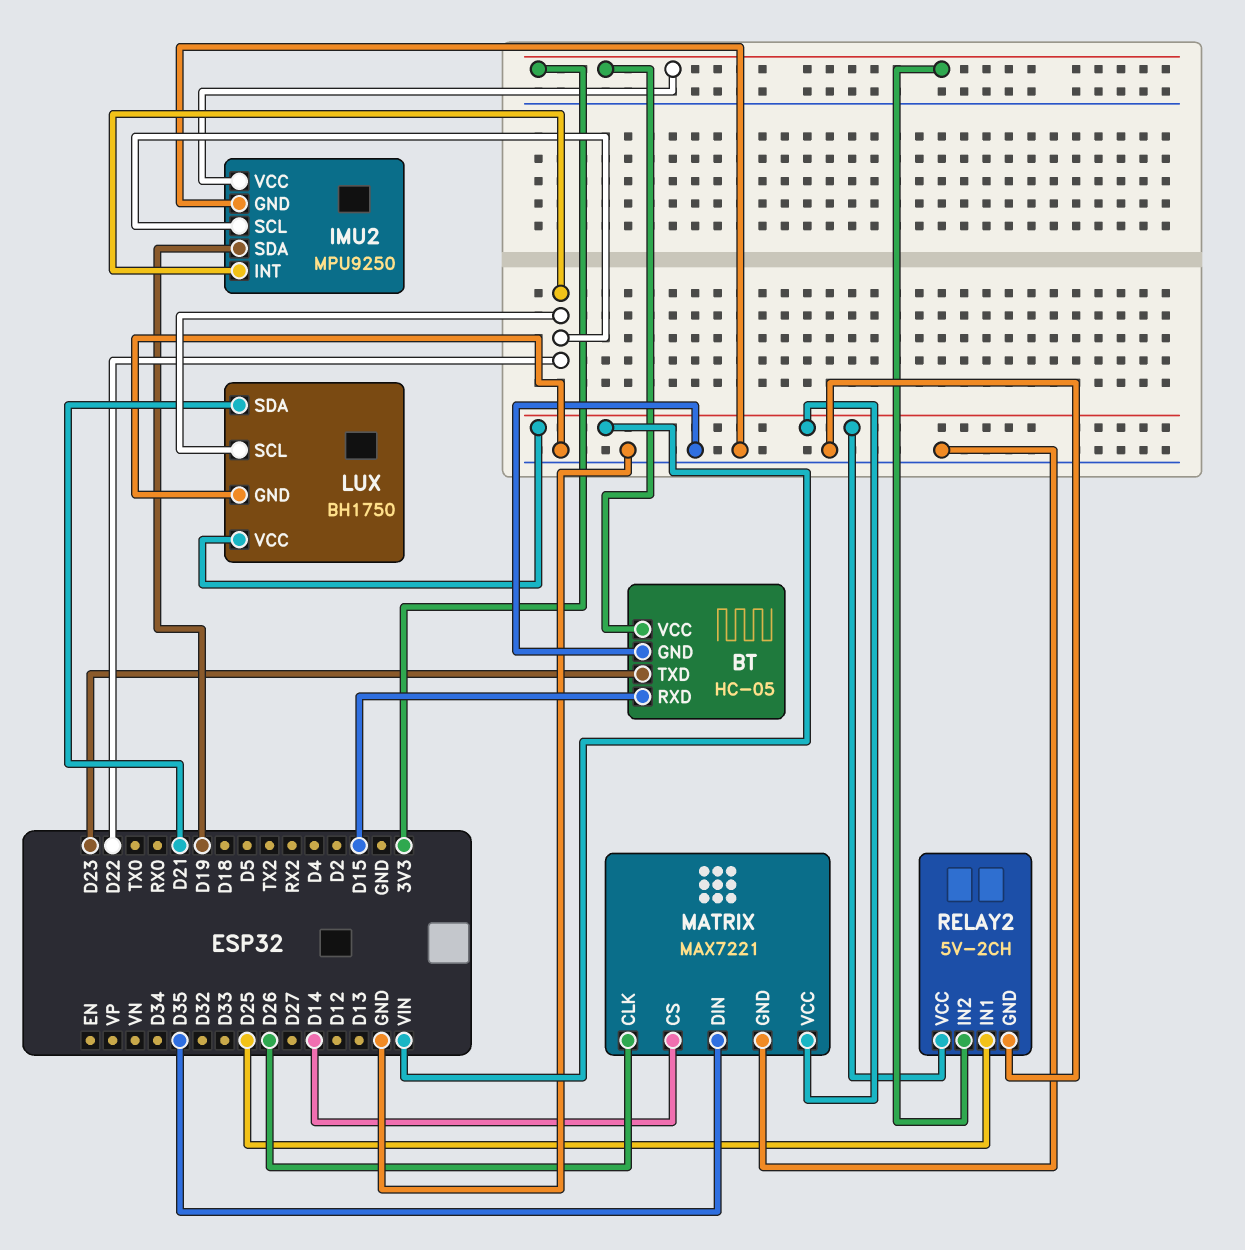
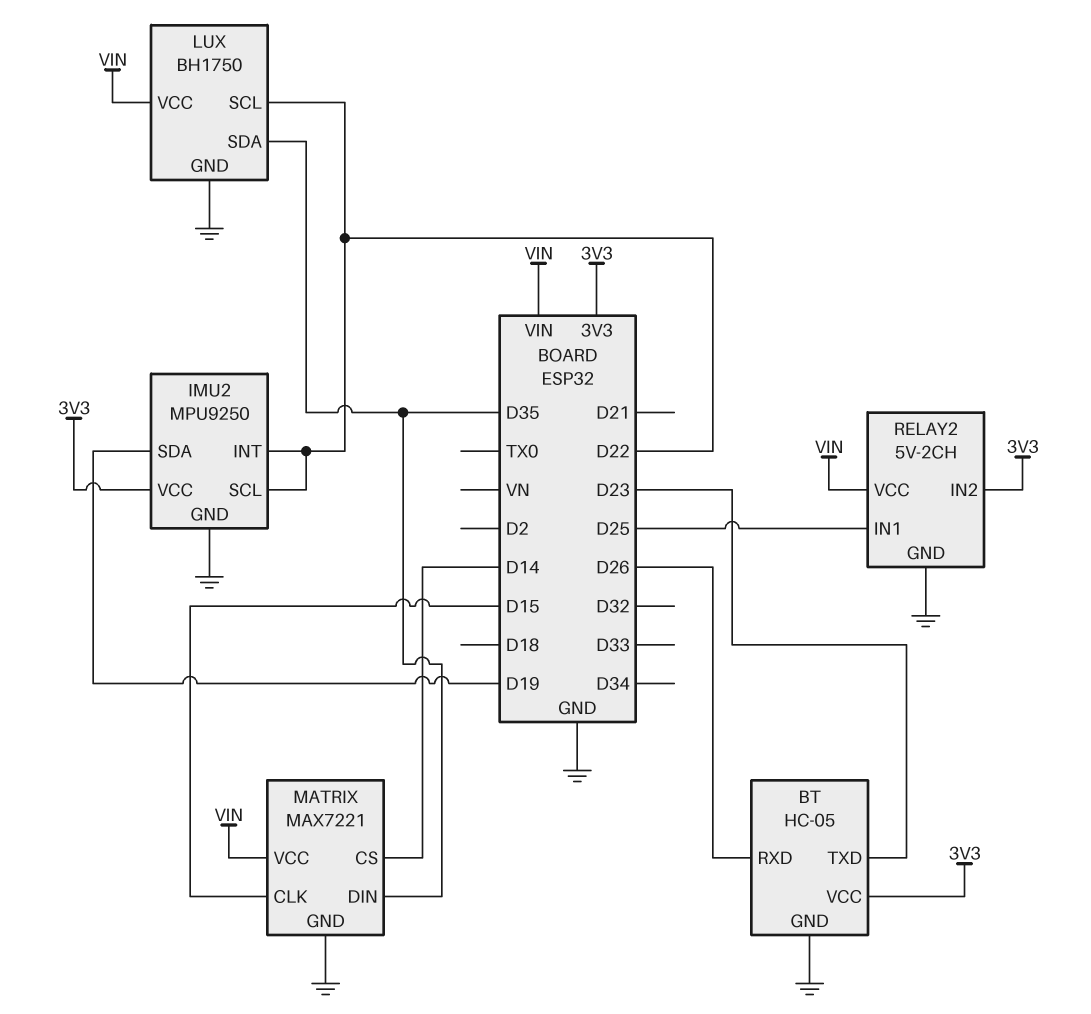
BT pin RXD: D15 -> D26
LUX pin SDA: D21 -> D35
MATRIX pin CLK: D26 -> D15

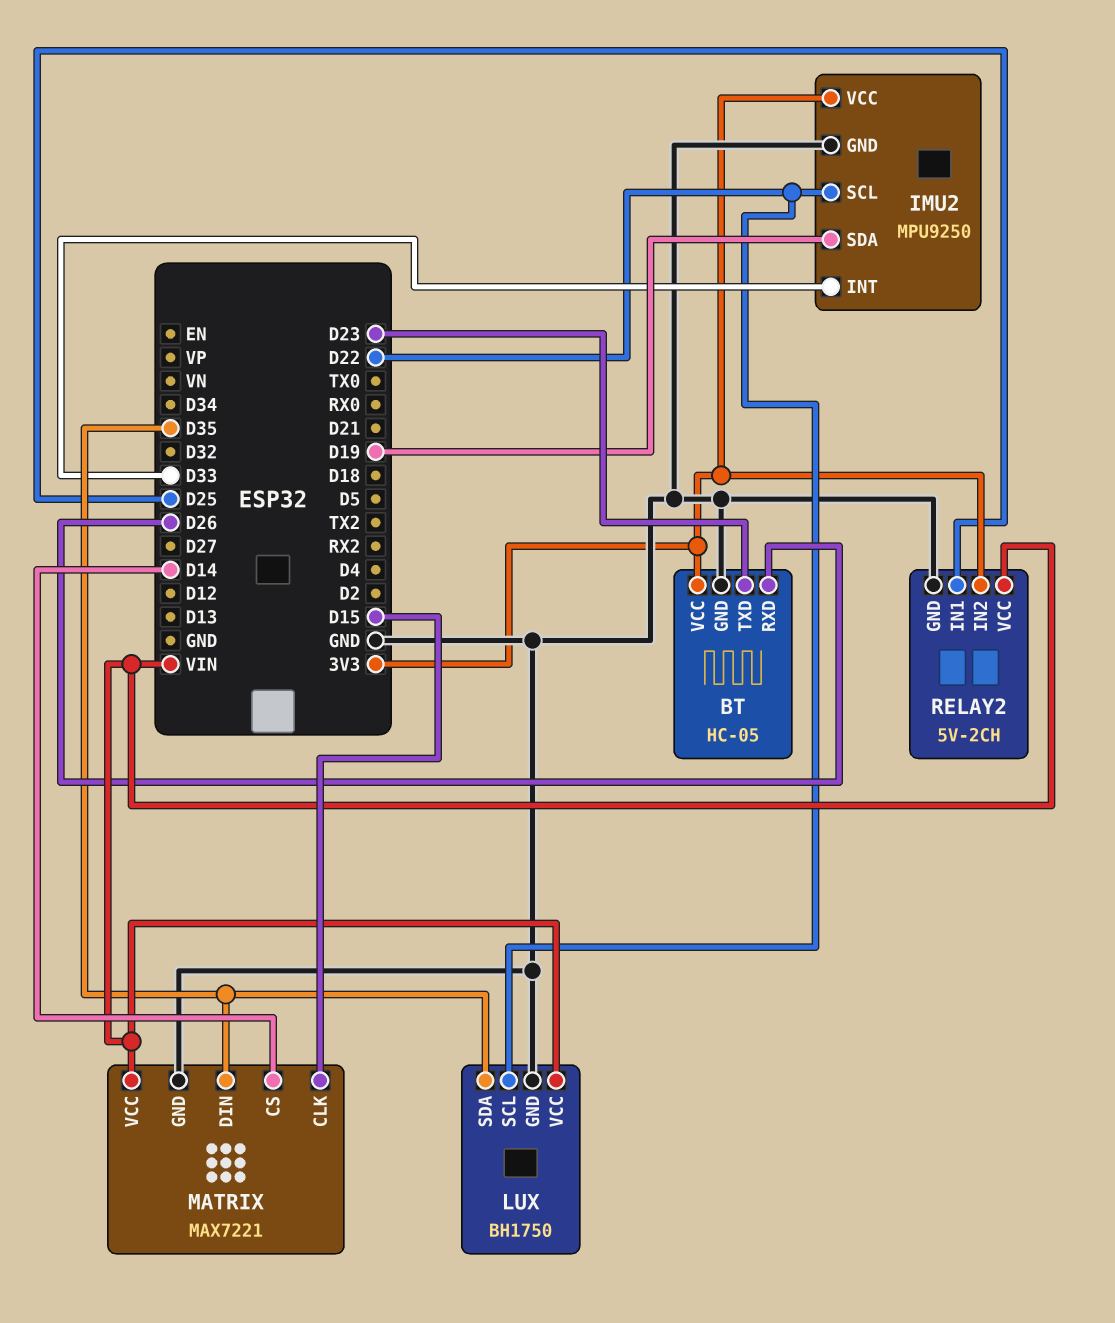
IMU2 pin INT: D22 -> D33

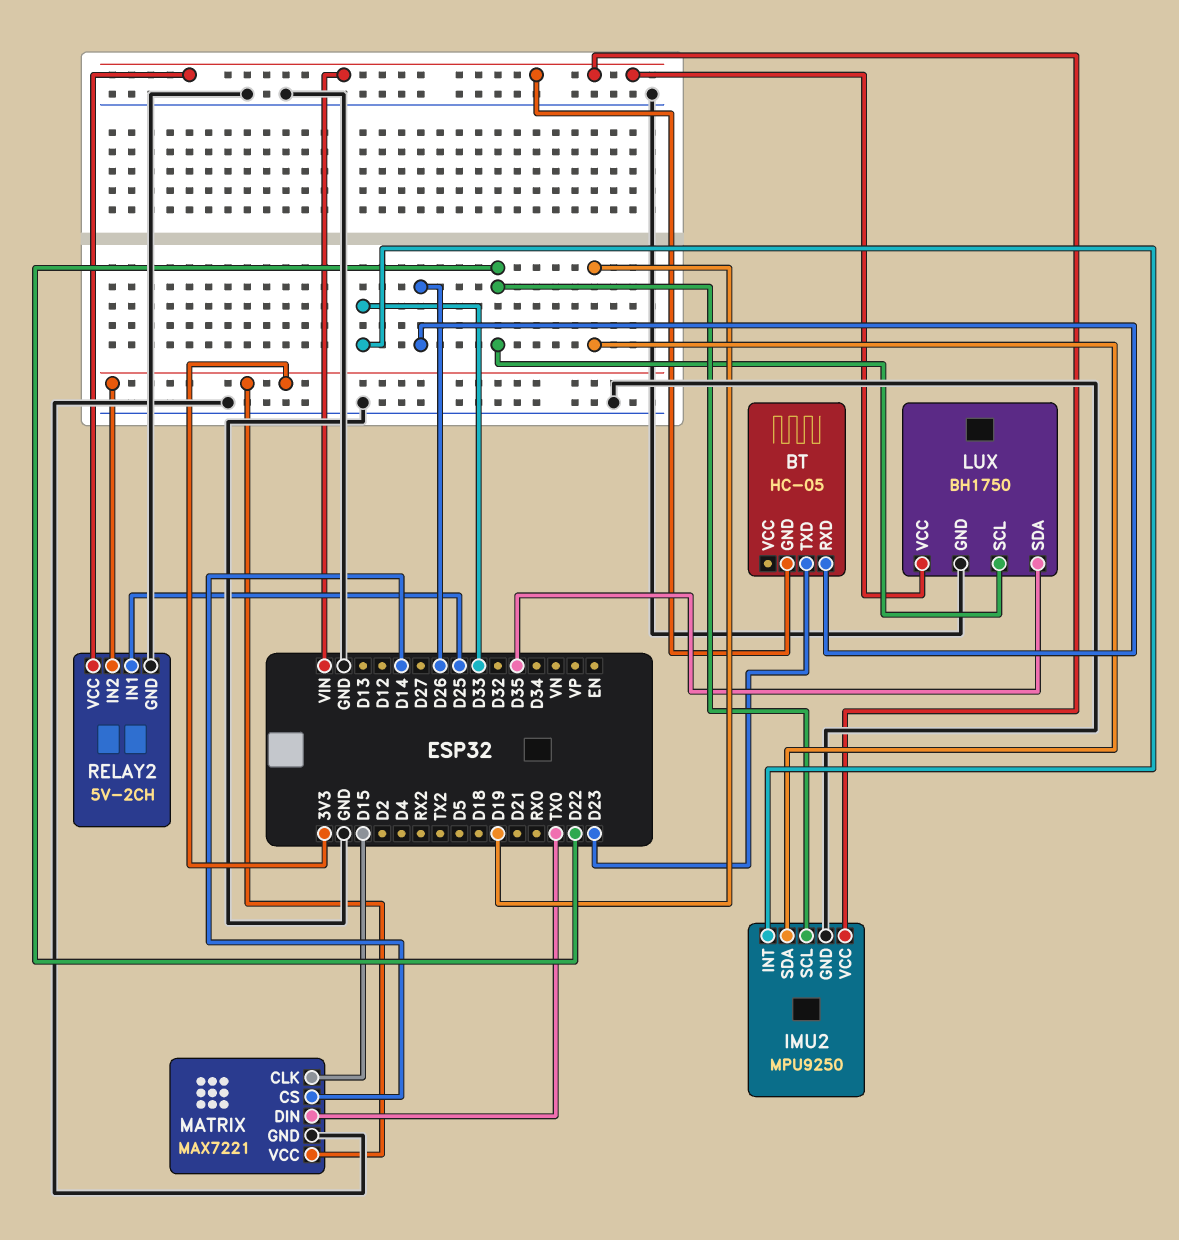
BT pin GND: GND -> VIN
BT pin VCC: 3V3 -> none
IMU2 pin VCC: 3V3 -> VIN
MATRIX pin DIN: D35 -> TX0
MATRIX pin VCC: VIN -> 3V3

